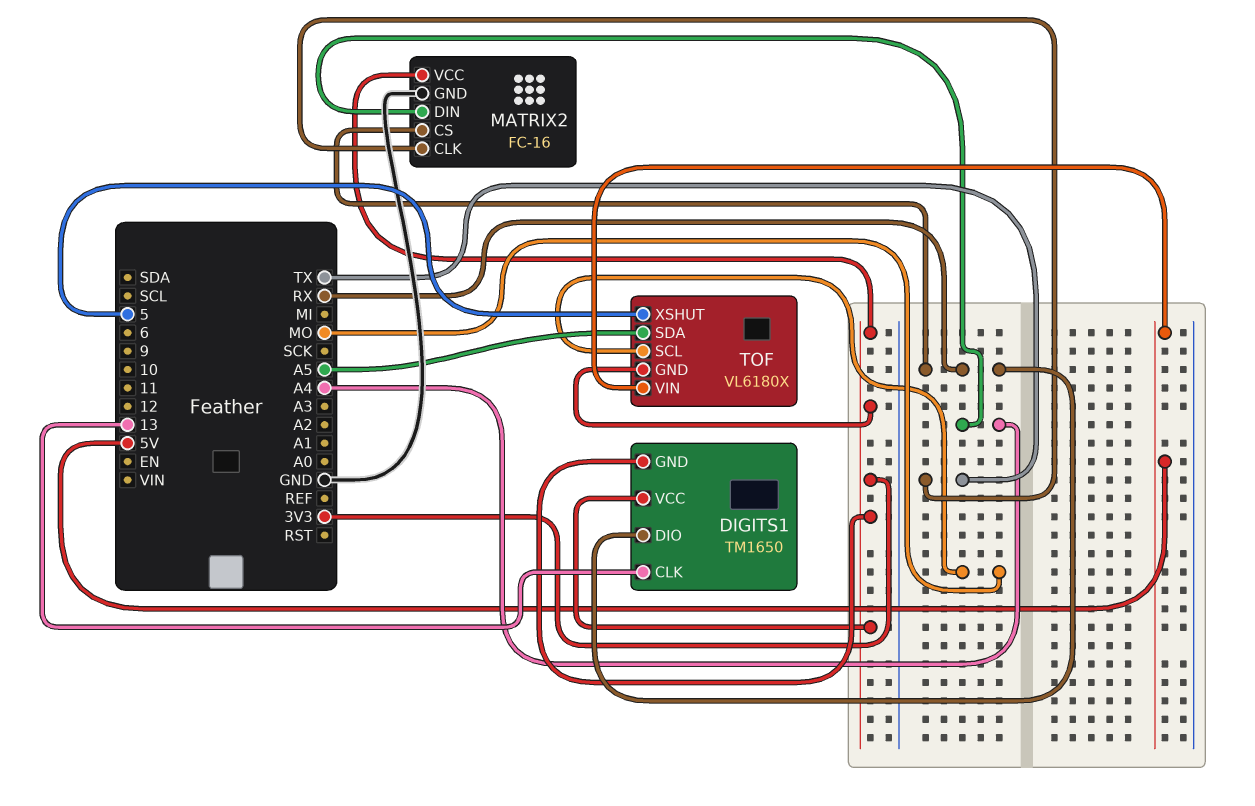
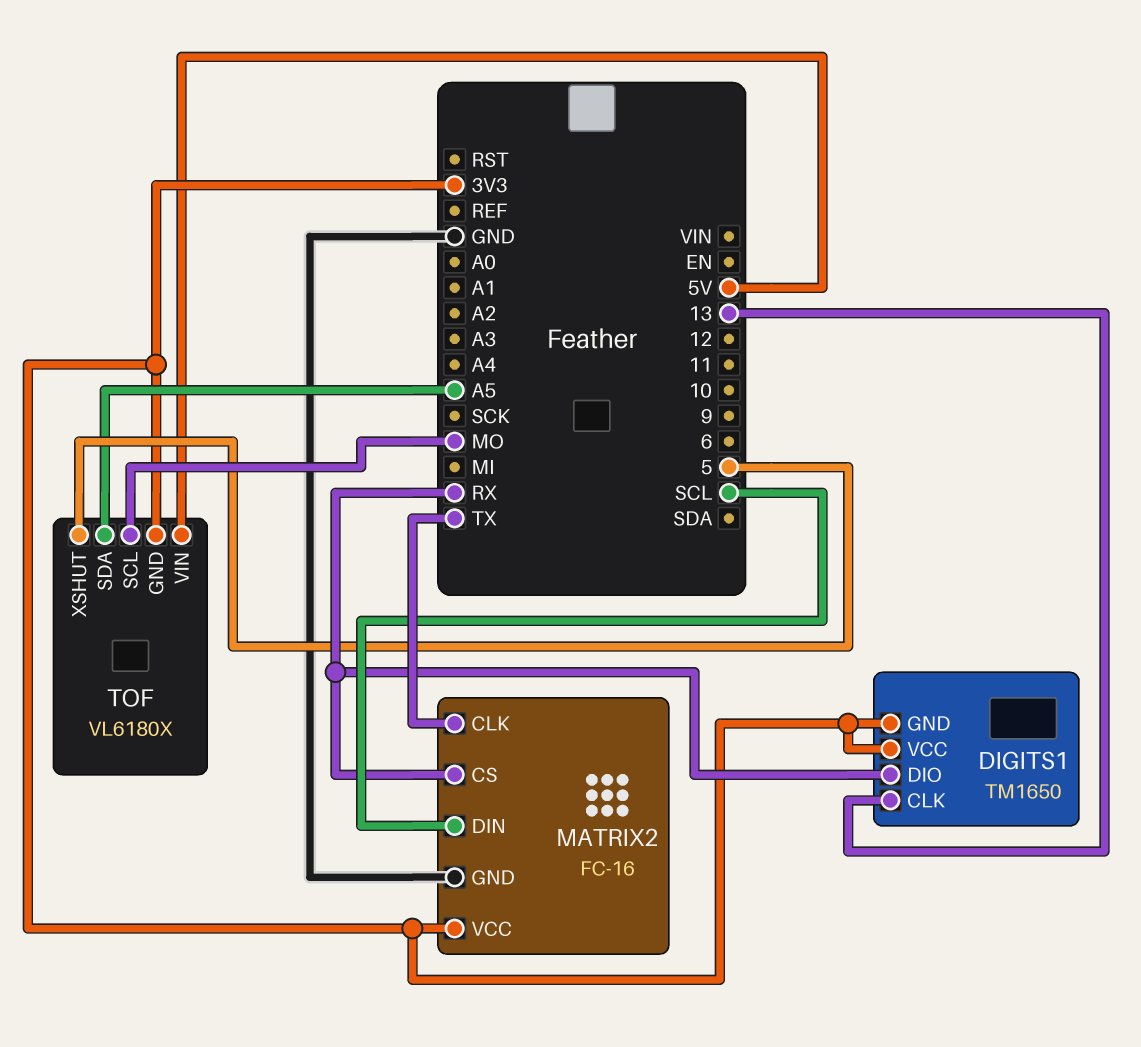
MATRIX2 pin DIN: A4 -> SCL

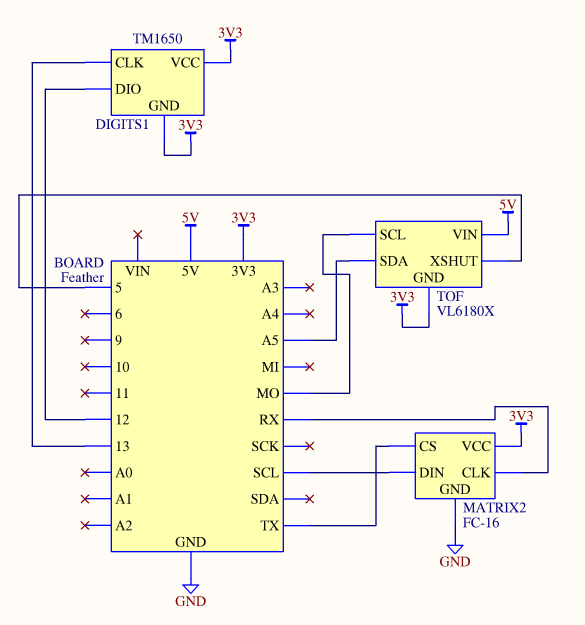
DIGITS1 pin DIO: RX -> 12
MATRIX2 pin CLK: TX -> RX
MATRIX2 pin CS: RX -> TX

